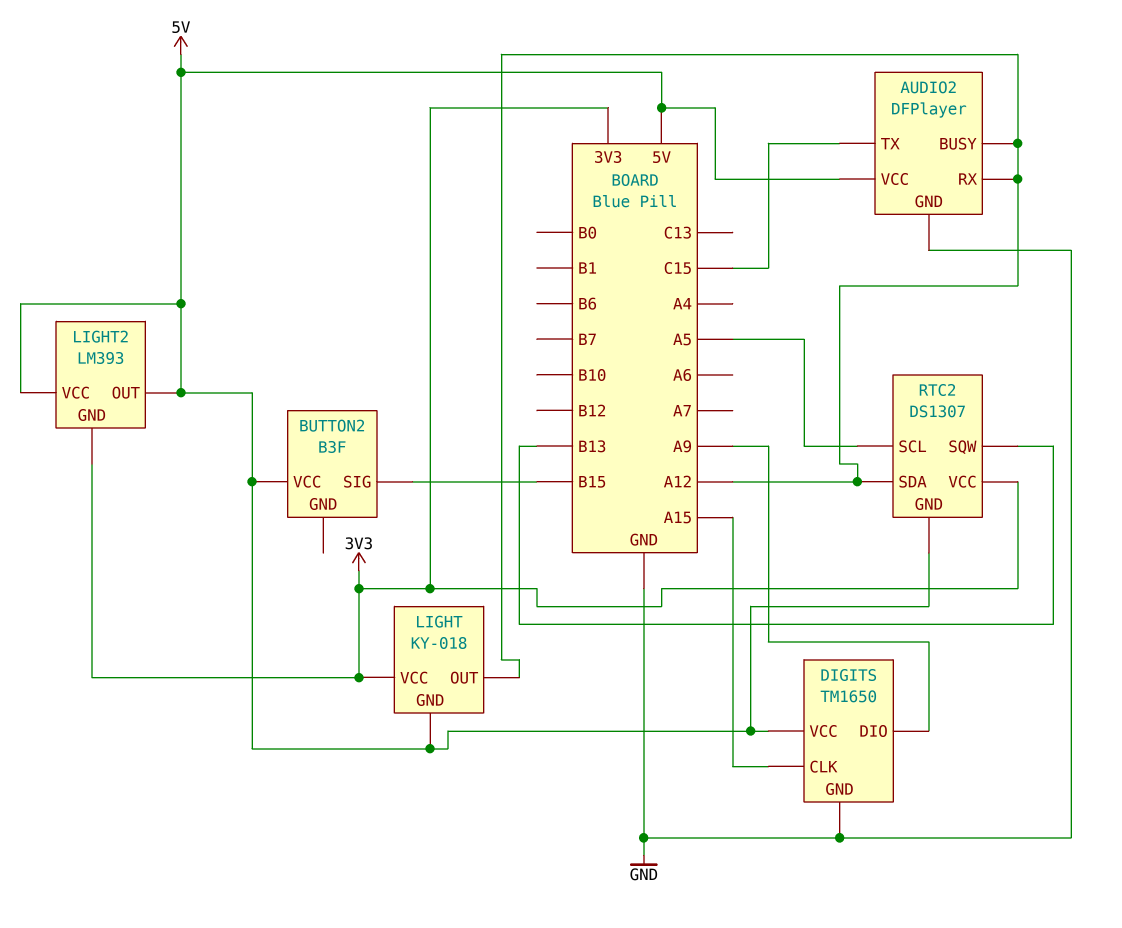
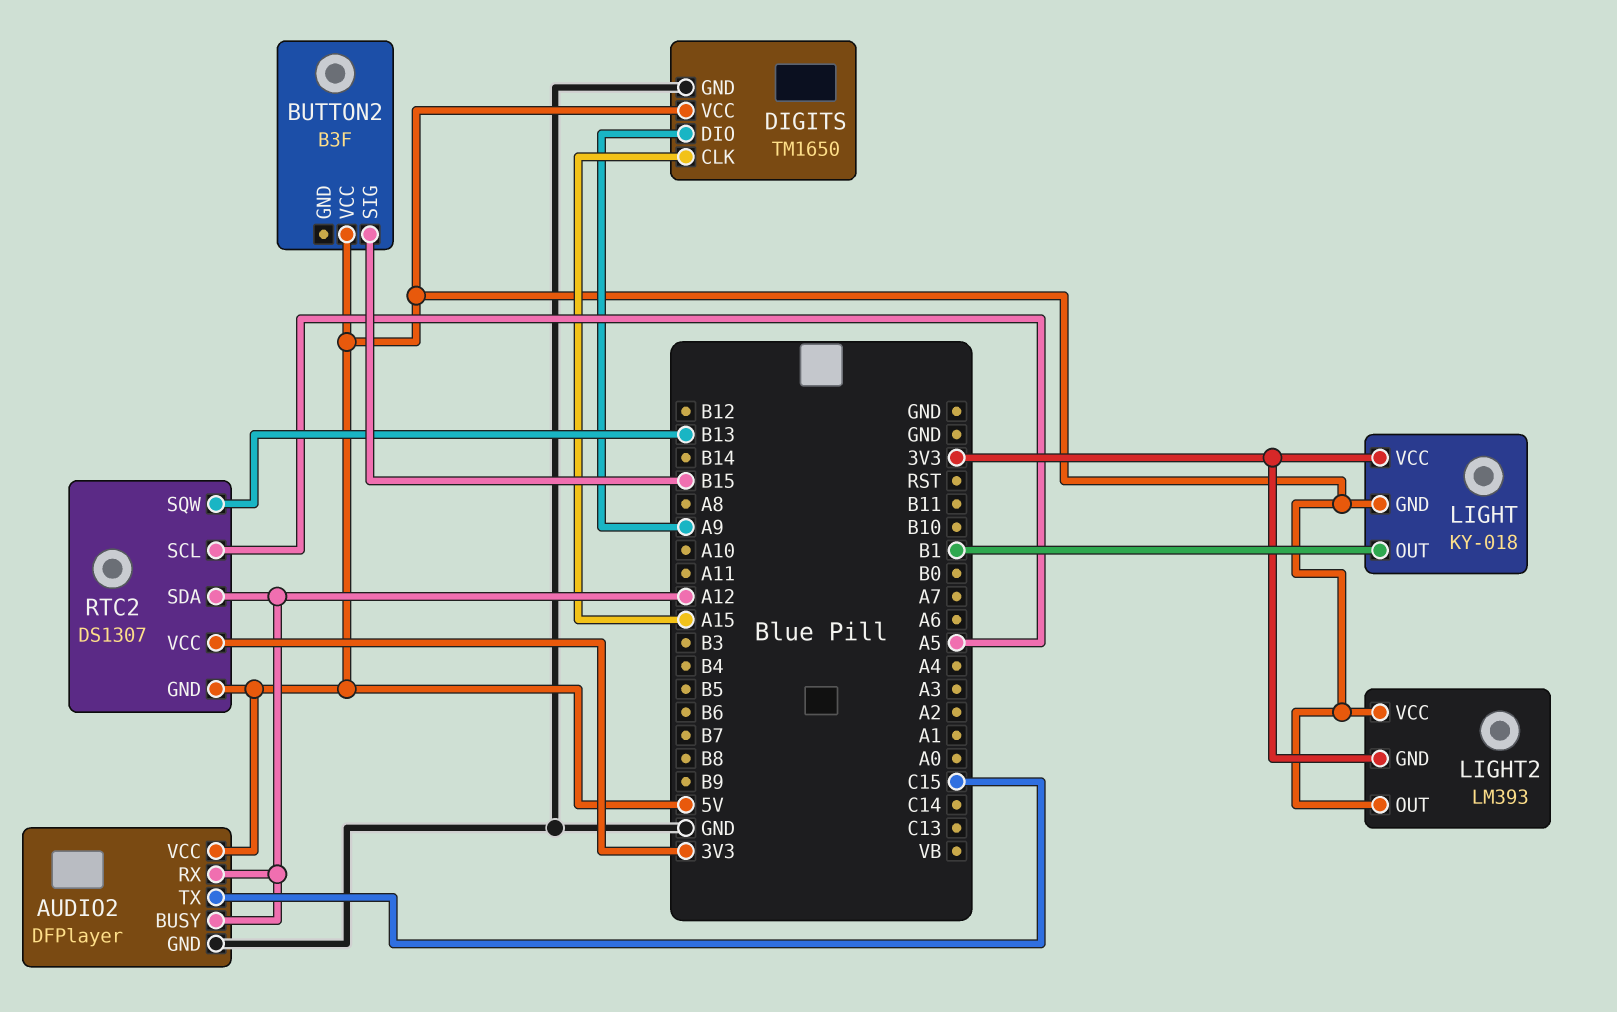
LIGHT pin OUT: A12 -> B1

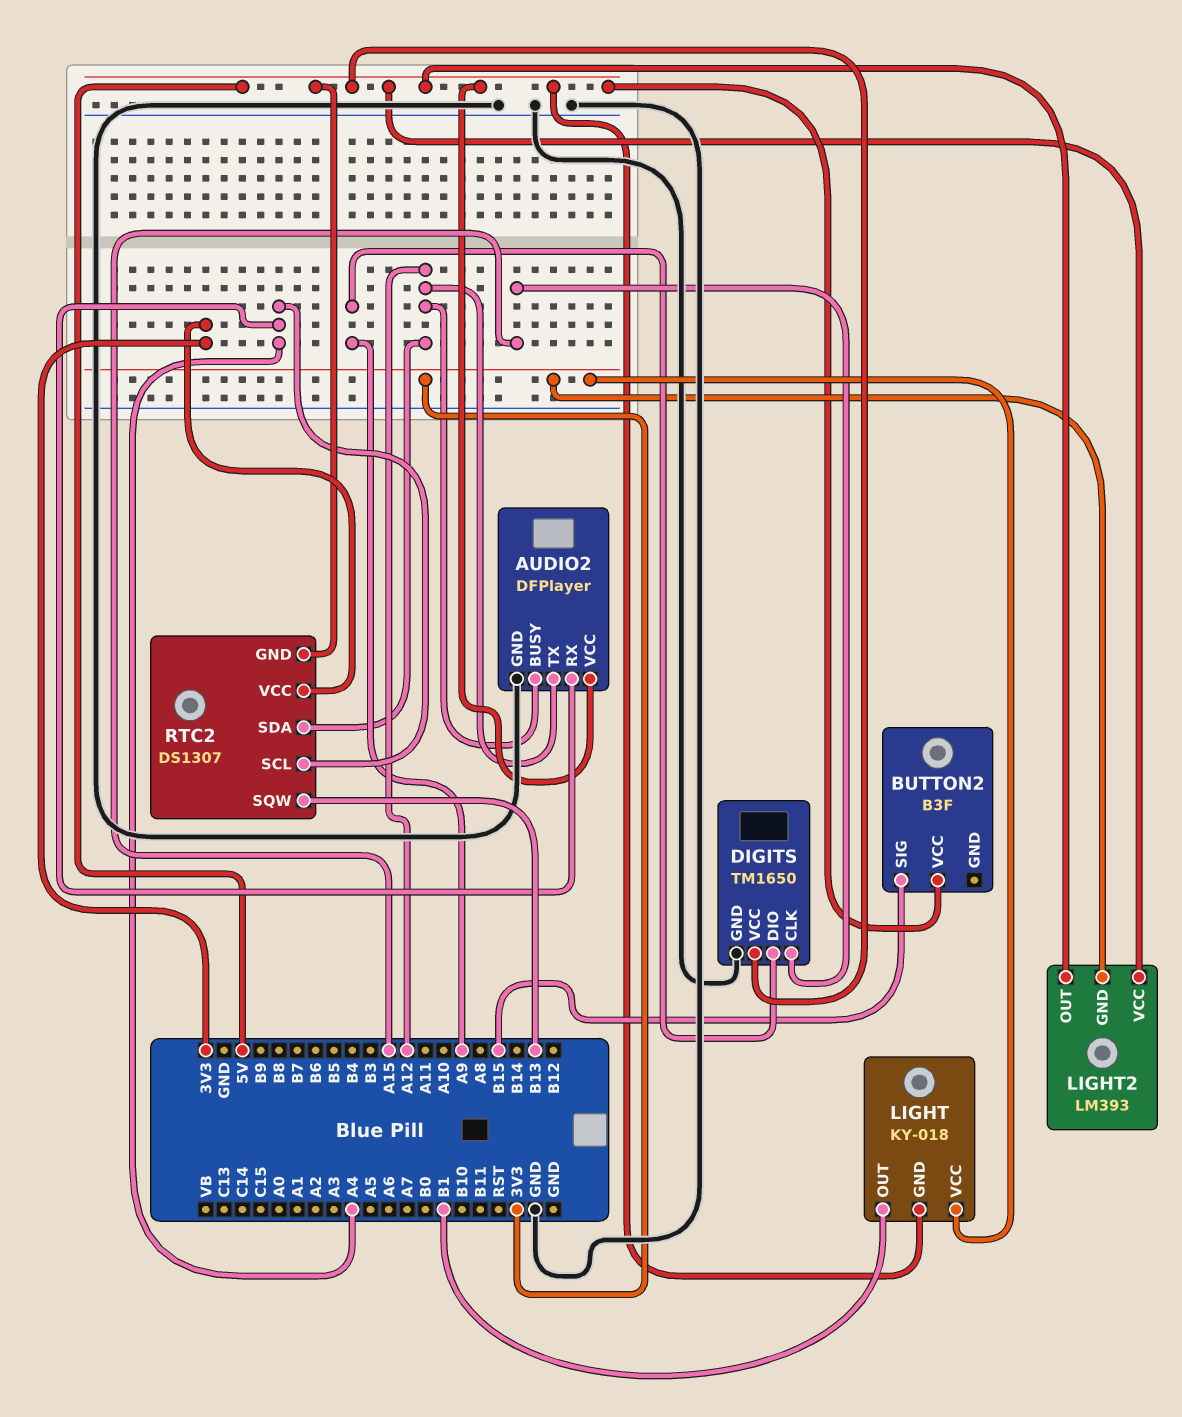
AUDIO2 pin RX: A12 -> A4
AUDIO2 pin TX: C15 -> A12
RTC2 pin SCL: A5 -> A4

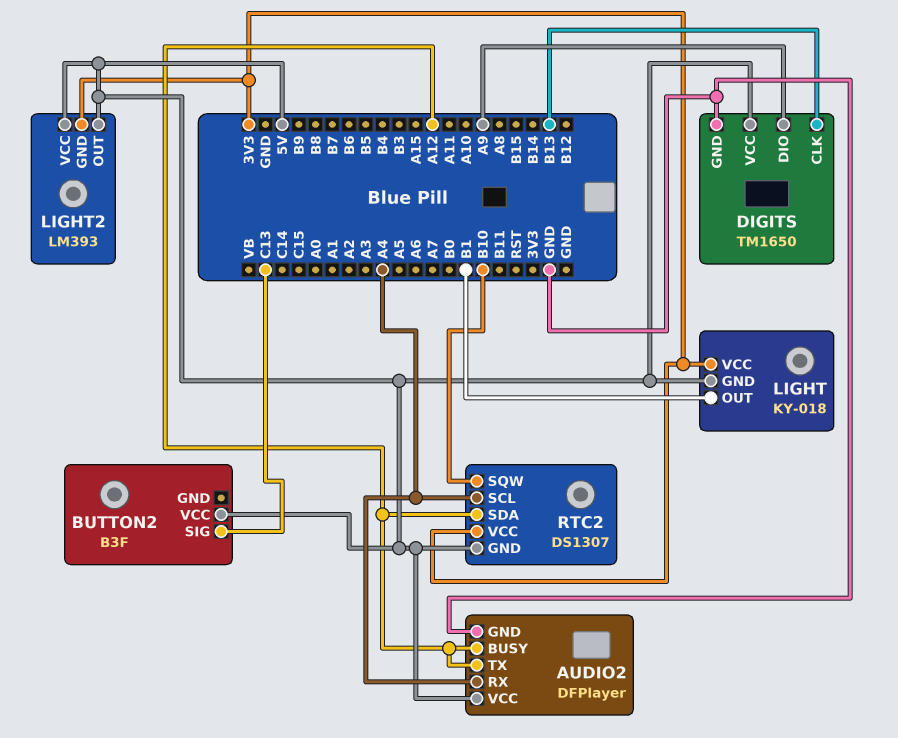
BUTTON2 pin SIG: B15 -> C13
DIGITS pin CLK: A15 -> B13
RTC2 pin SQW: B13 -> B10

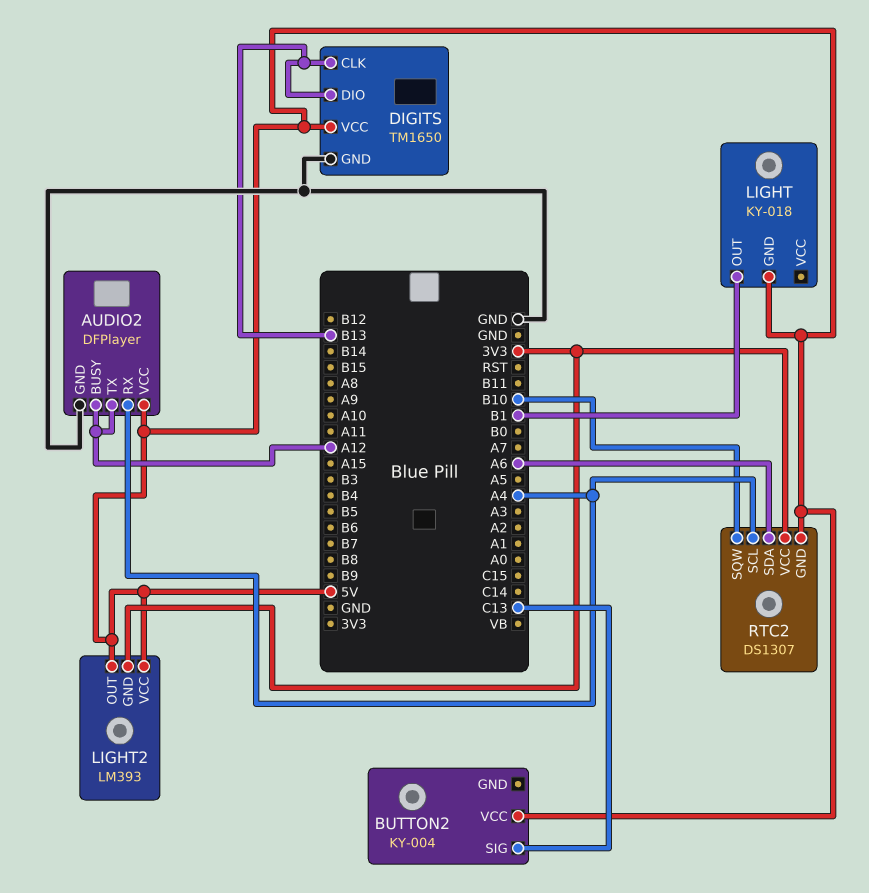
BUTTON2: B3F -> KY-004
DIGITS pin DIO: A9 -> B13
LIGHT pin VCC: 3V3 -> none
RTC2 pin SDA: A12 -> A6

